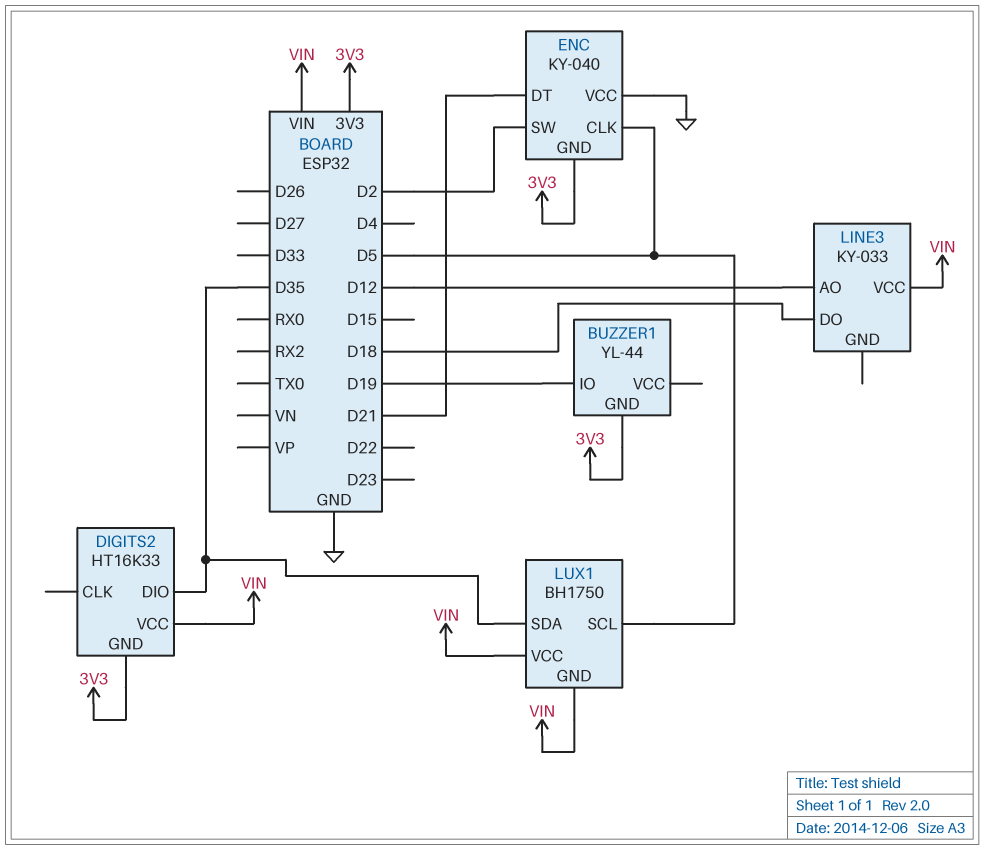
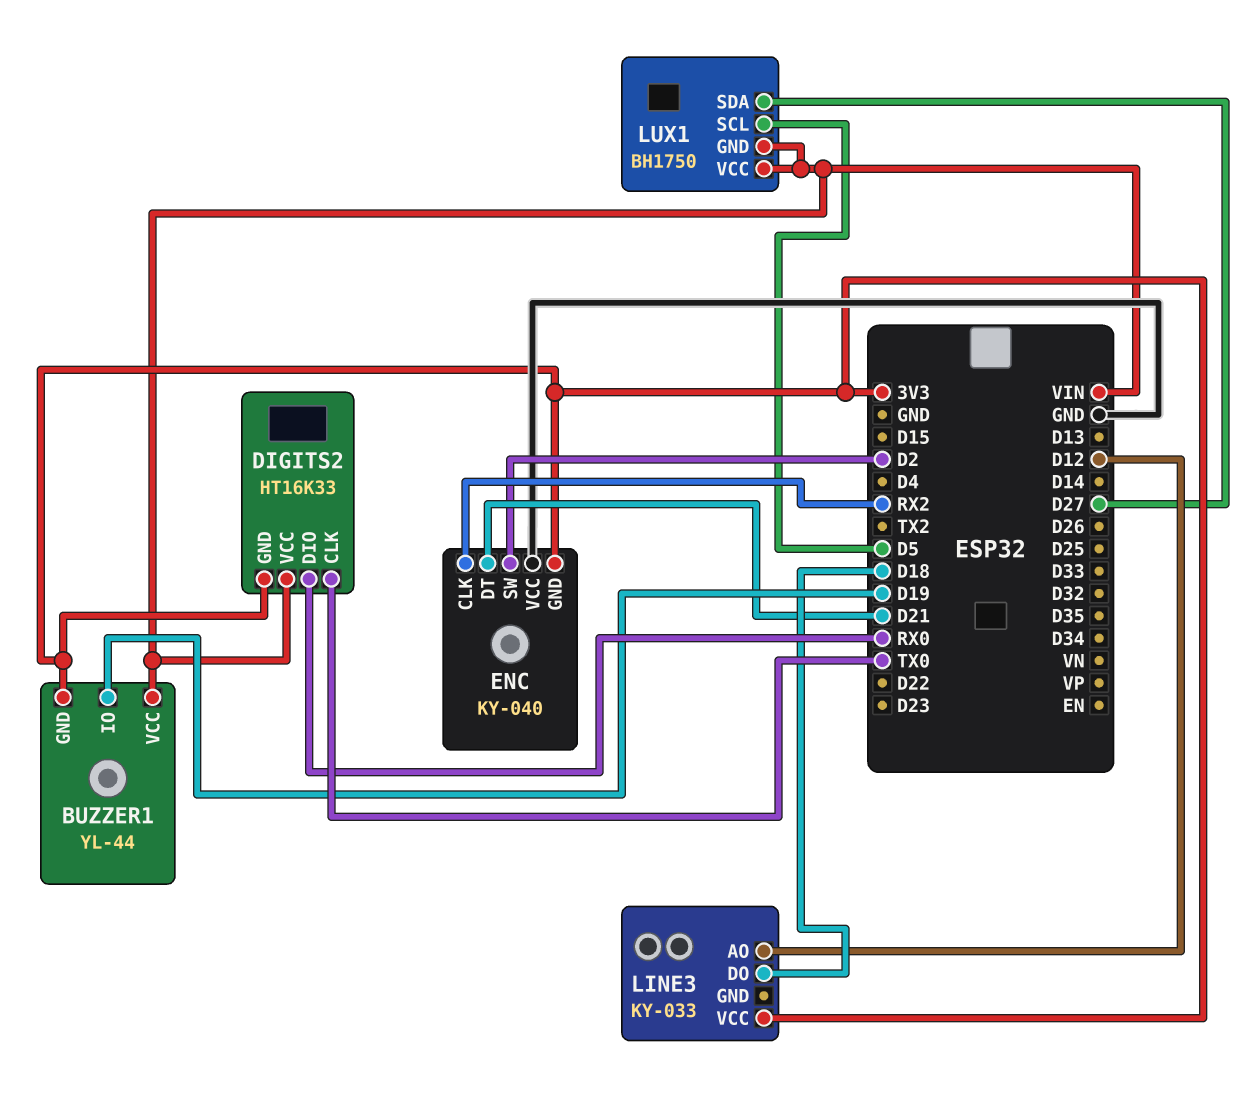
BUZZER1 pin VCC: none -> VIN
DIGITS2 pin CLK: none -> TX0
DIGITS2 pin DIO: D35 -> RX0
ENC pin CLK: D5 -> RX2
LINE3 pin VCC: VIN -> 3V3
LUX1 pin SDA: D35 -> D27

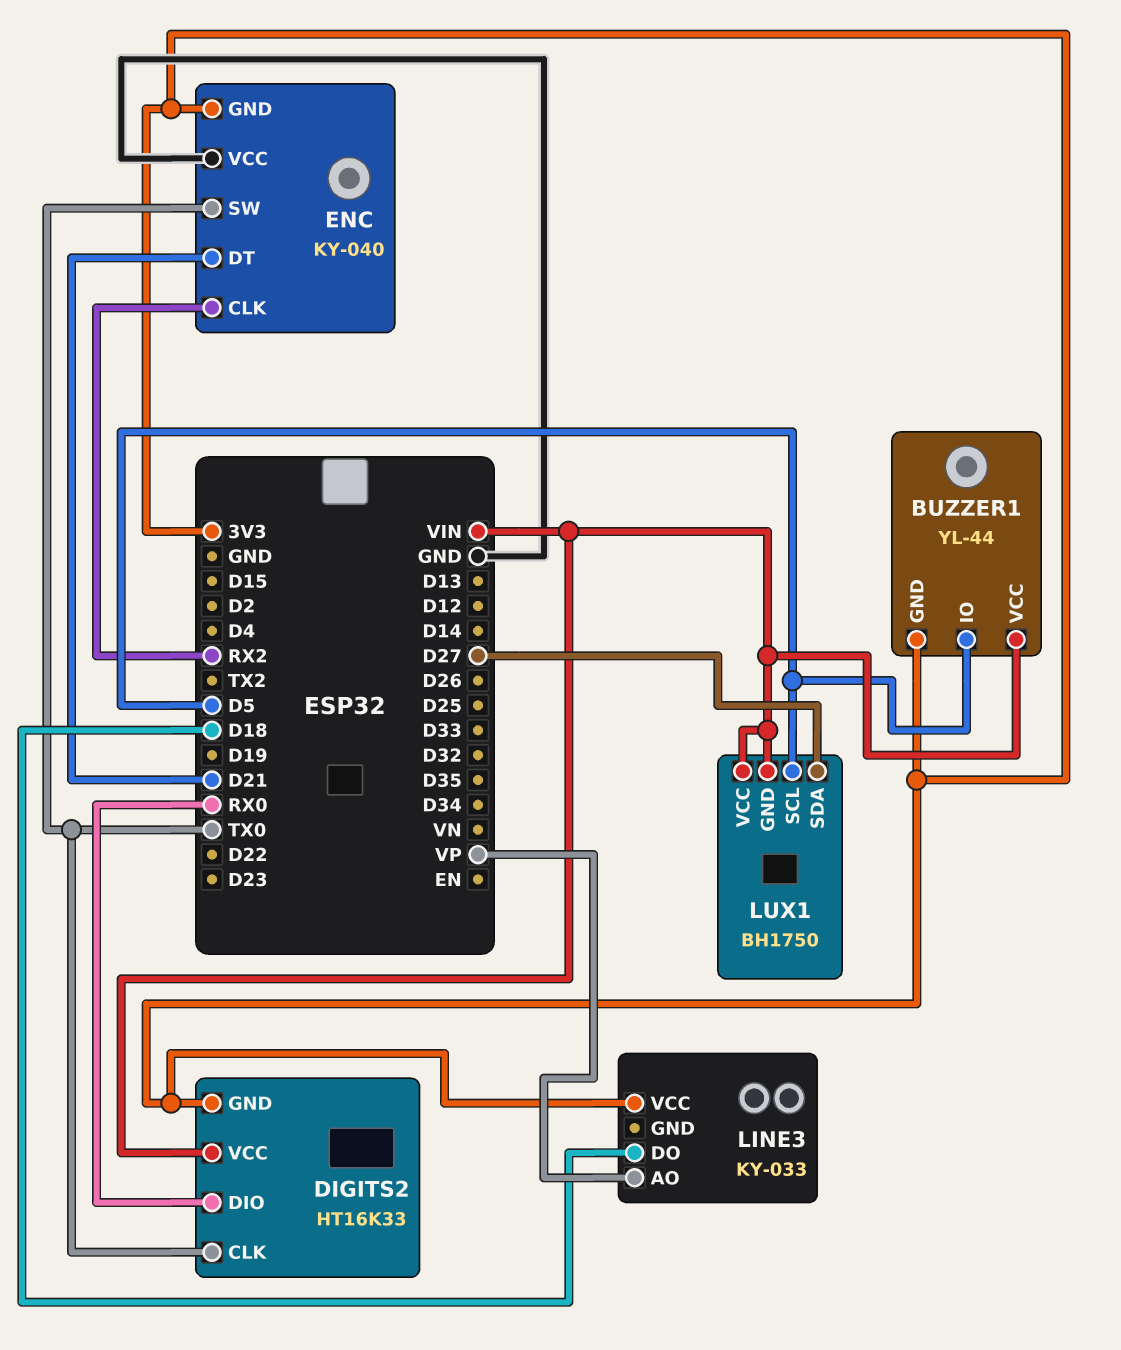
BUZZER1 pin IO: D19 -> D5
ENC pin SW: D2 -> TX0
LINE3 pin AO: D12 -> VP

